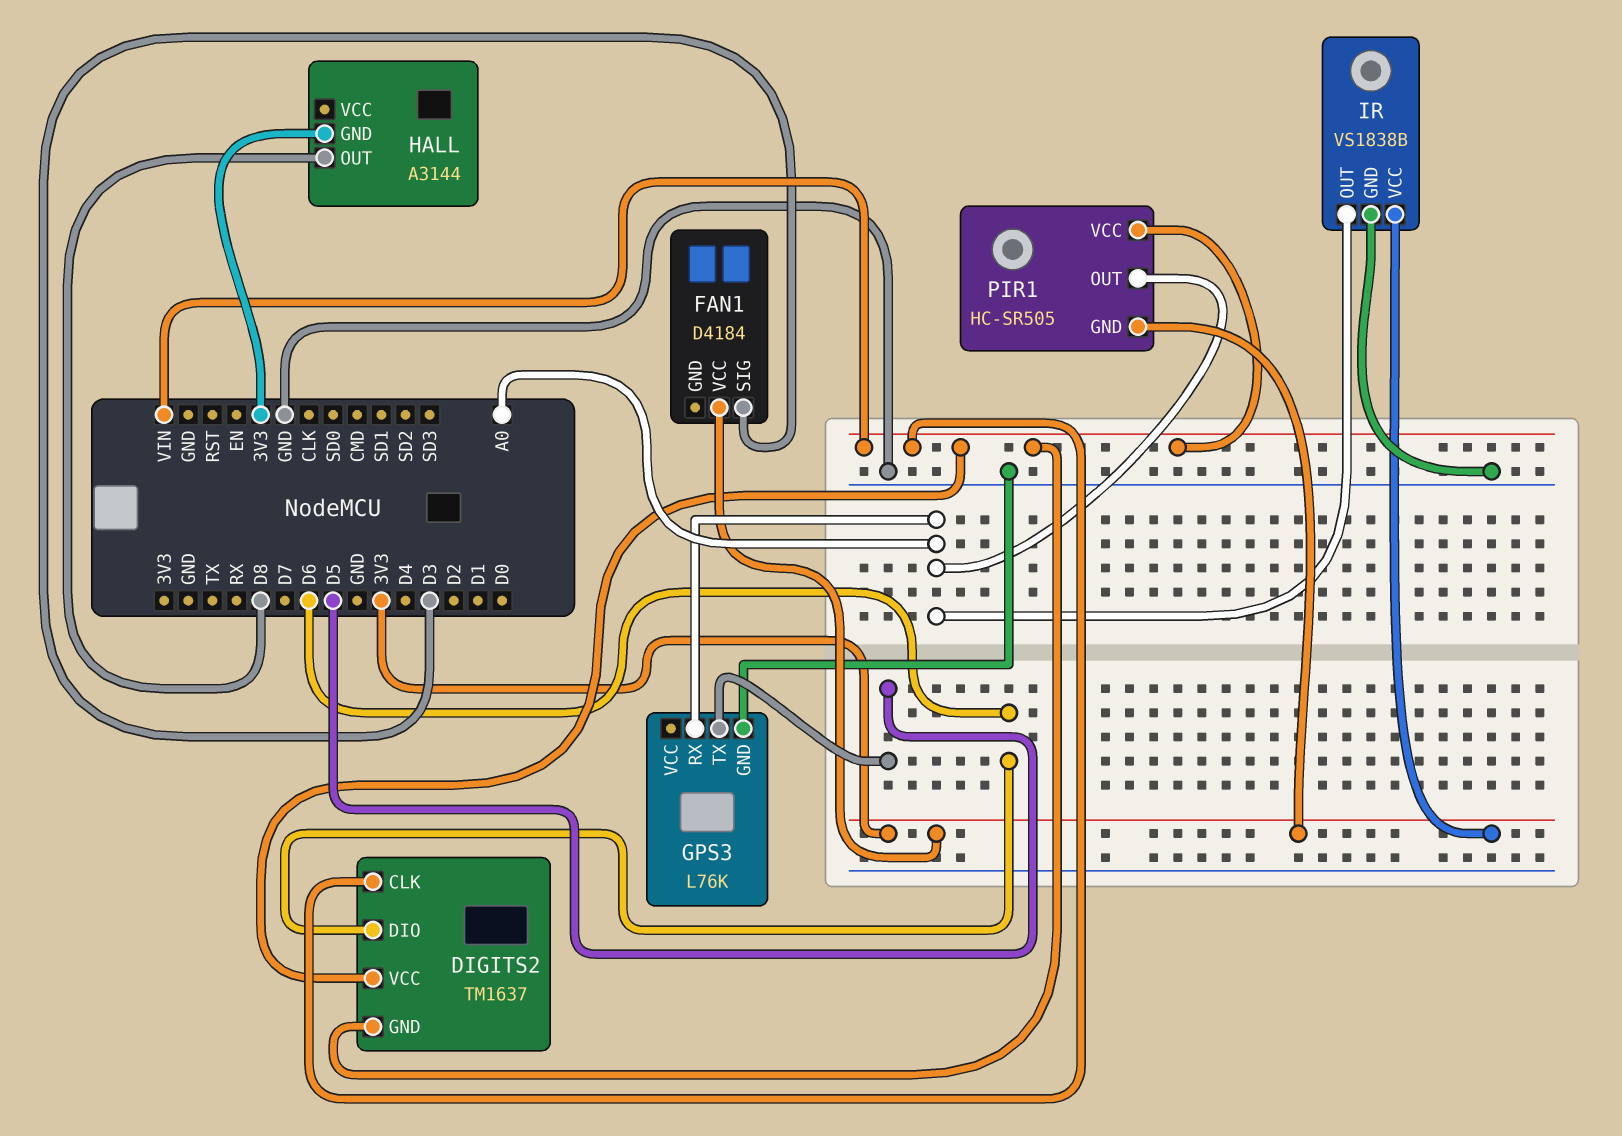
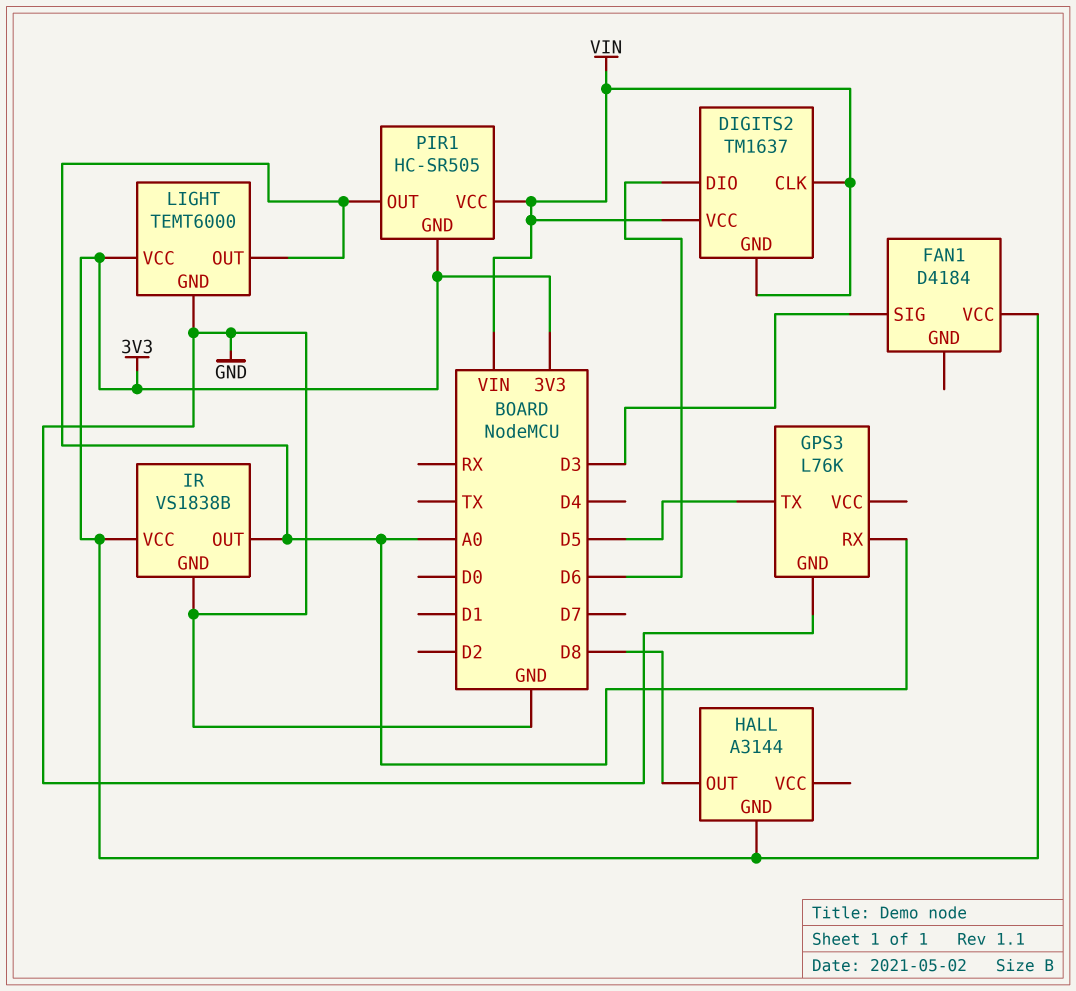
LIGHT: none -> TEMT6000
LIGHT pin GND: none -> GND
LIGHT pin OUT: none -> A0
LIGHT pin VCC: none -> 3V3

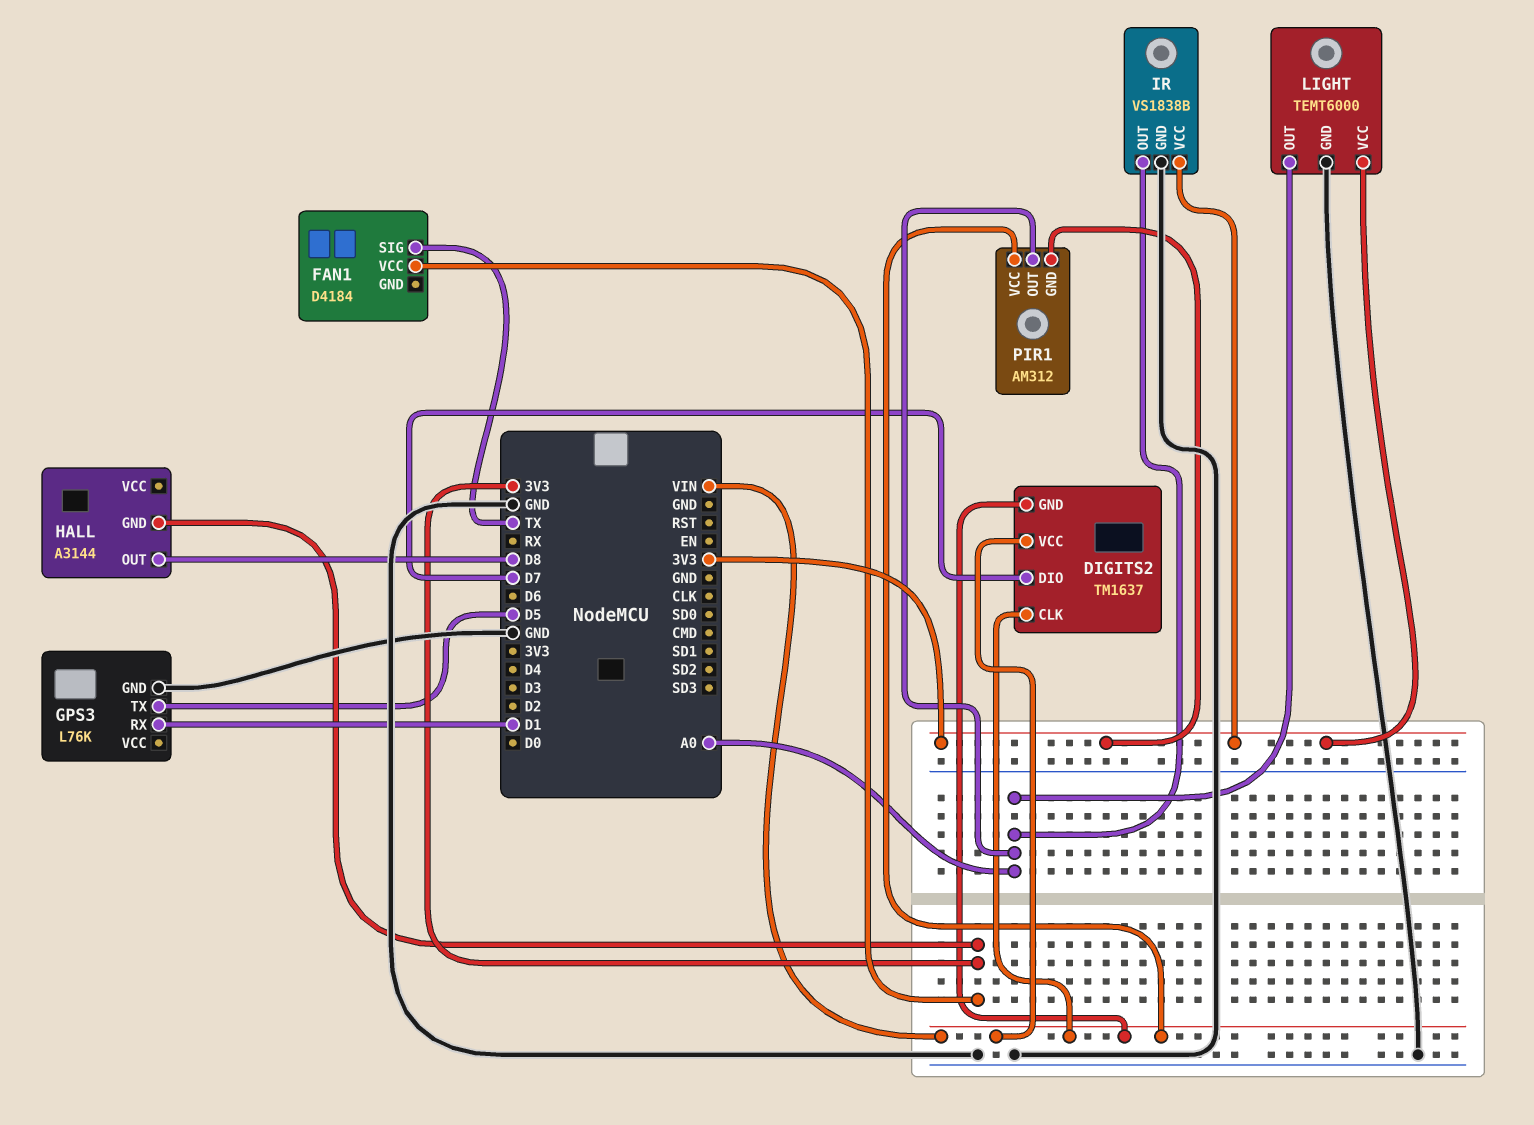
DIGITS2 pin DIO: D6 -> D7
FAN1 pin SIG: D3 -> TX
GPS3 pin RX: A0 -> D1
PIR1: HC-SR505 -> AM312

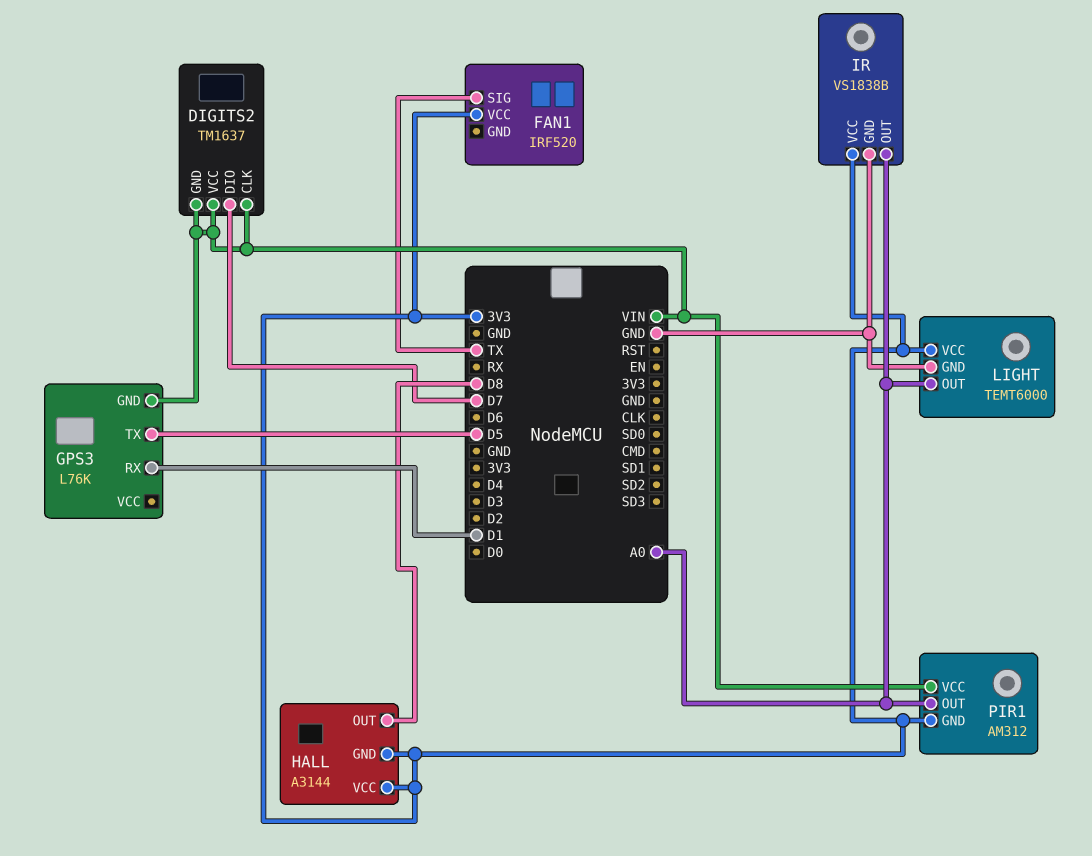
FAN1: D4184 -> IRF520
GPS3 pin GND: GND -> VIN
HALL pin VCC: none -> 3V3

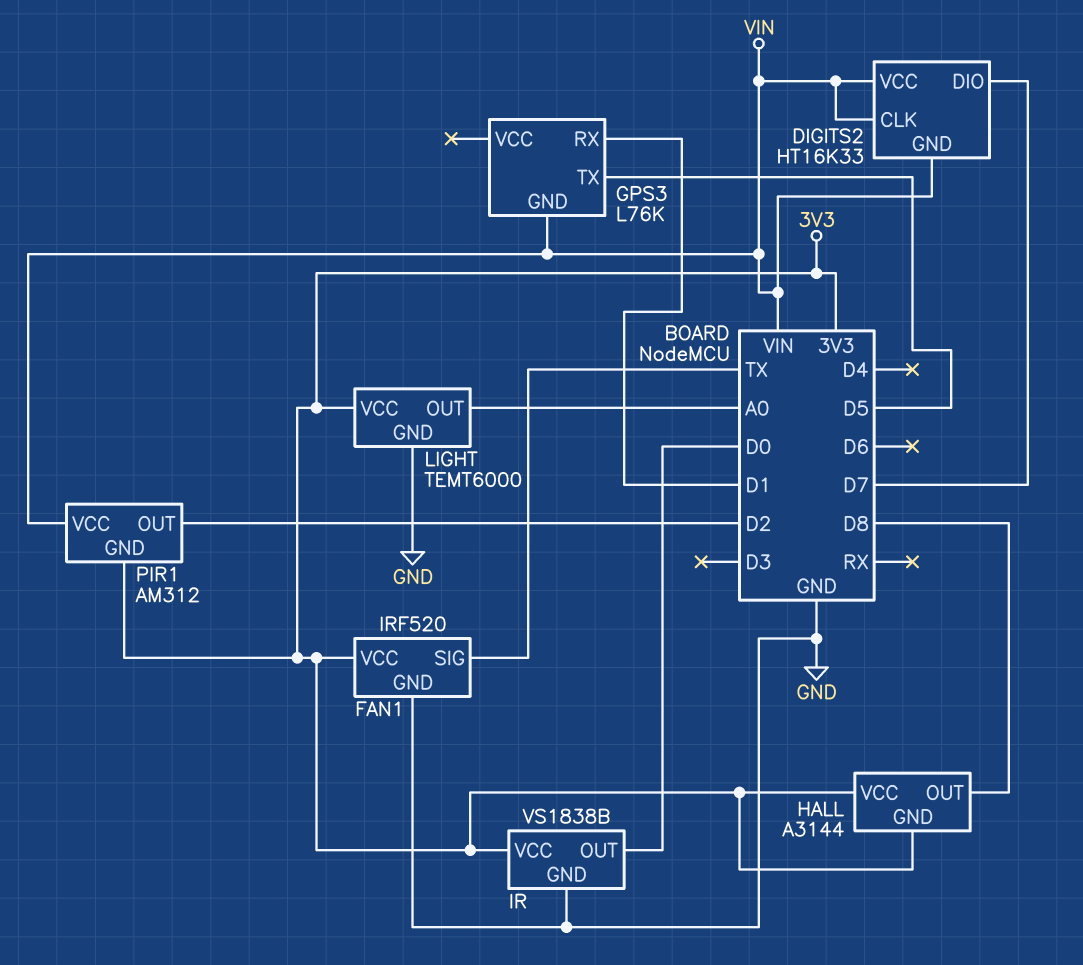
DIGITS2: TM1637 -> HT16K33
FAN1 pin GND: none -> GND
IR pin OUT: A0 -> D0
PIR1 pin OUT: A0 -> D2

